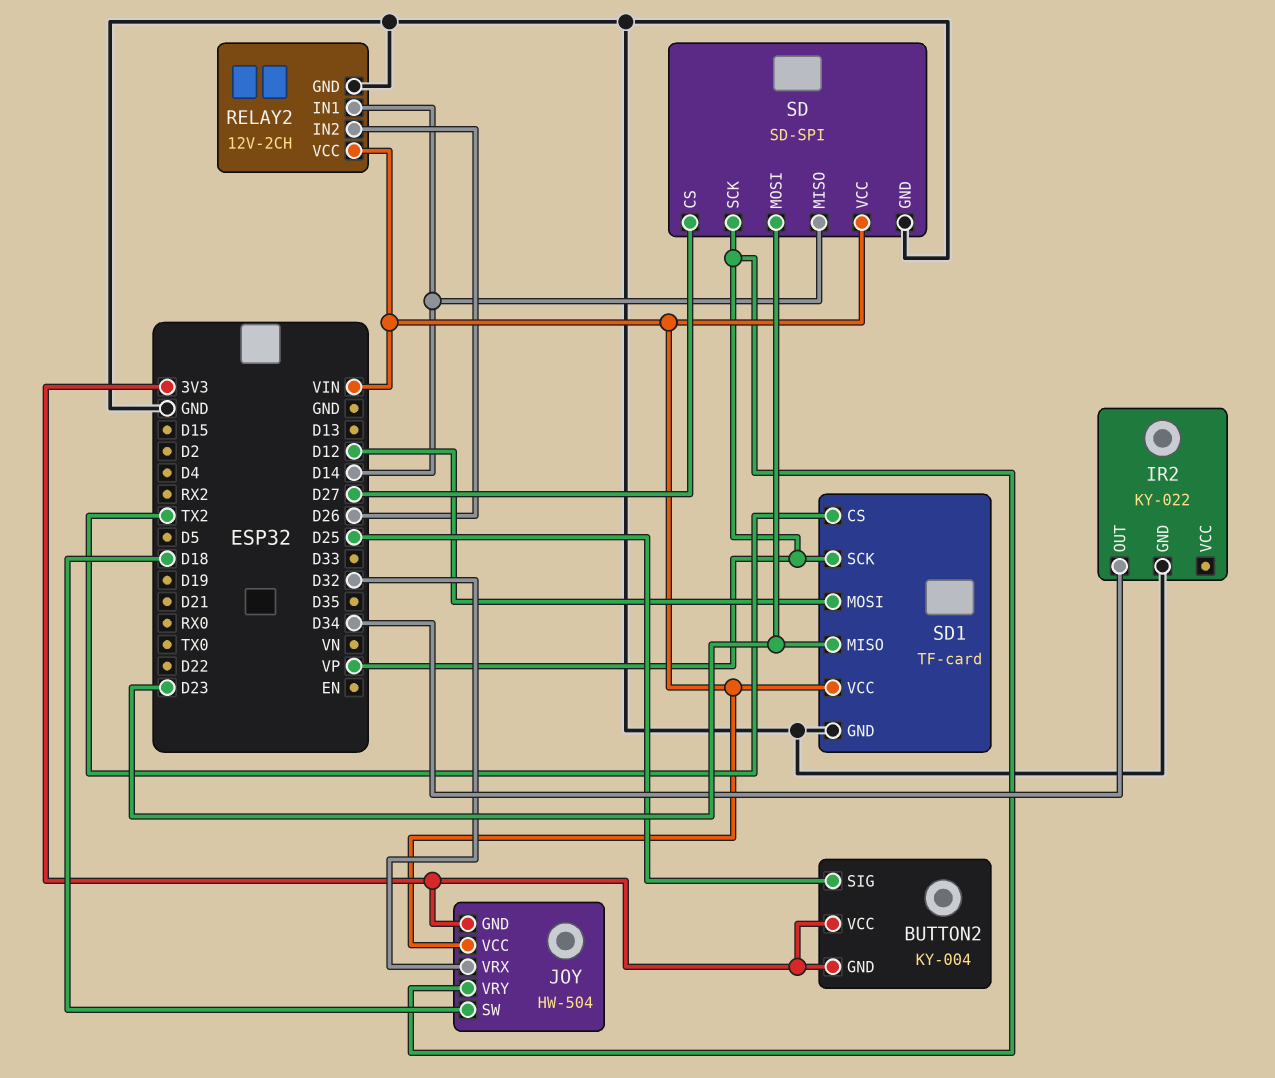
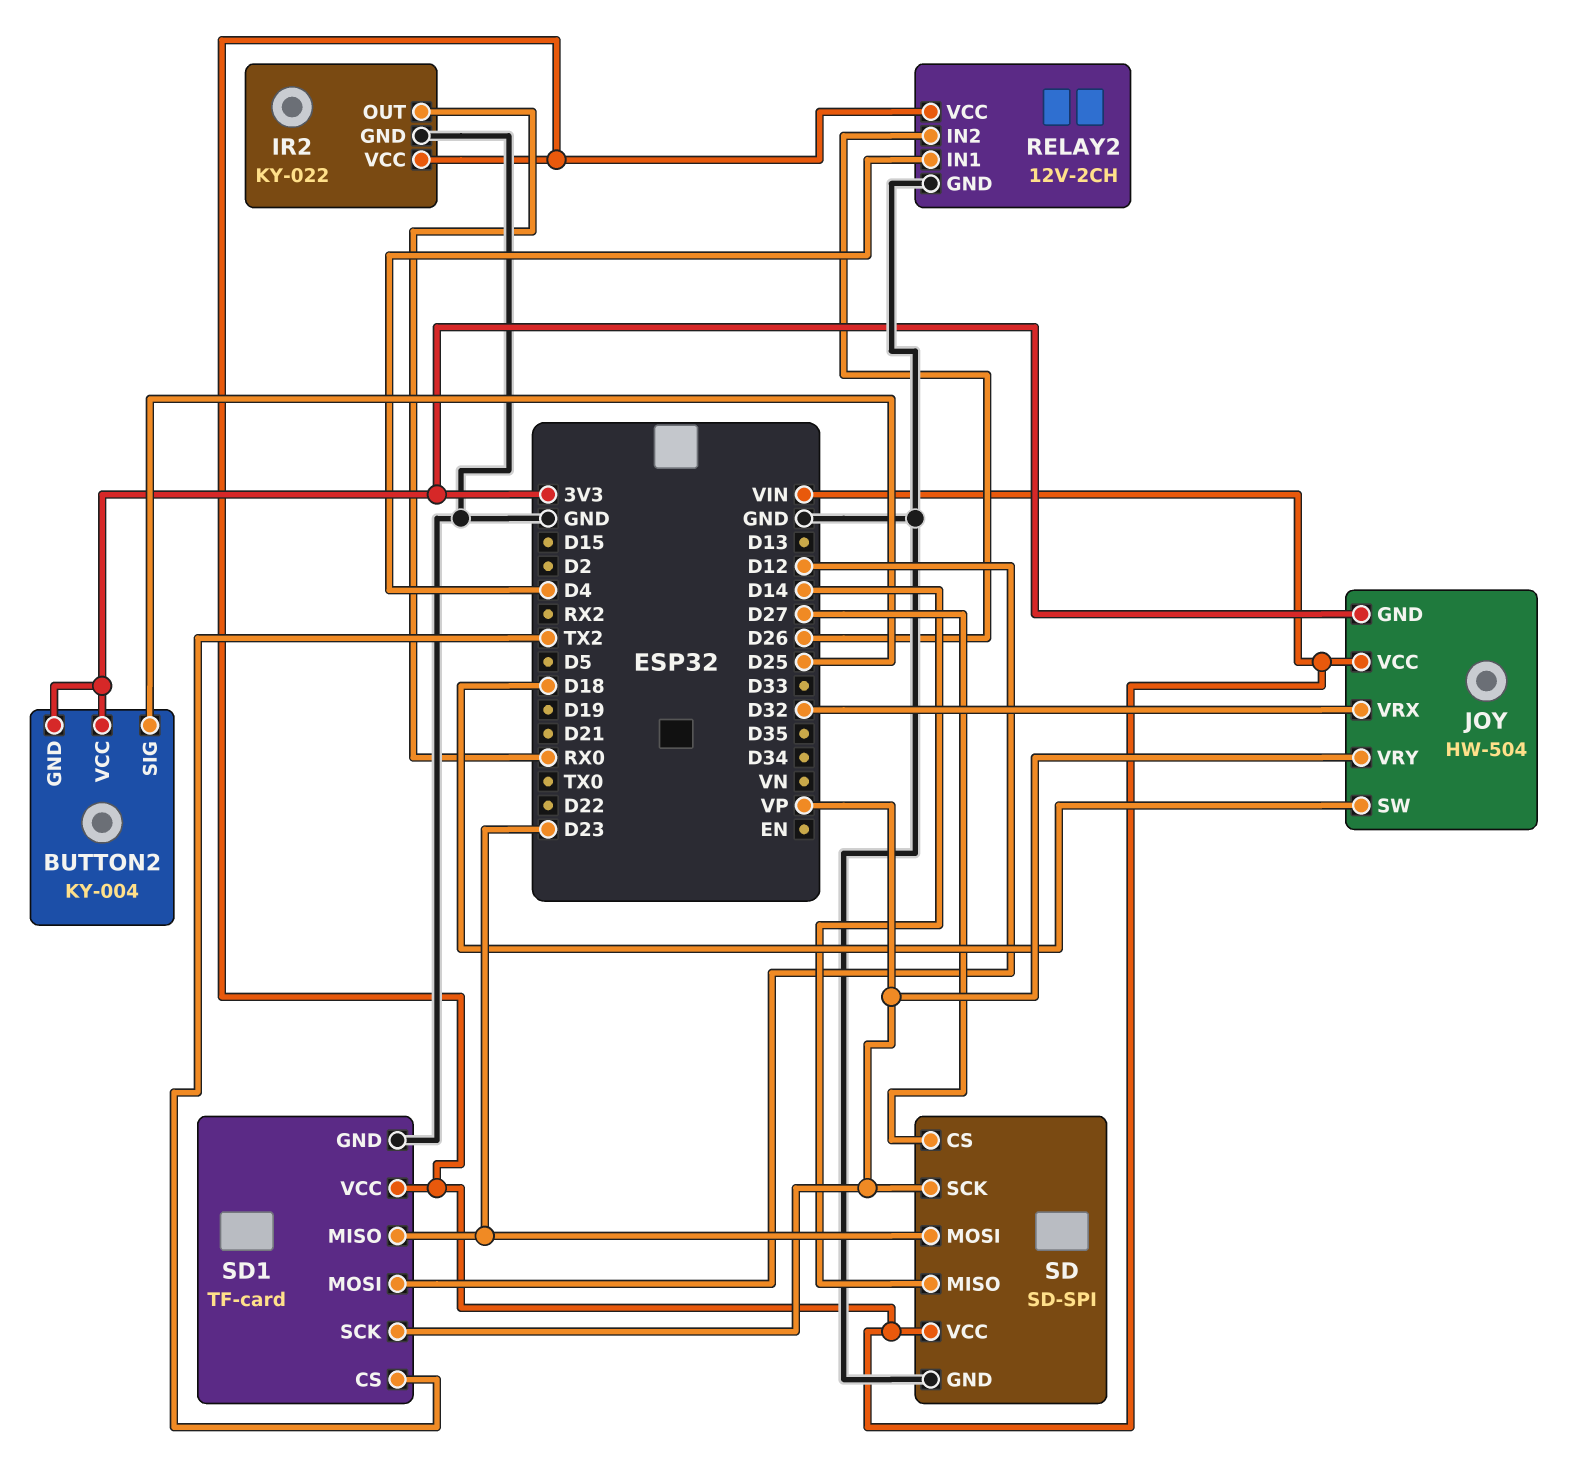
IR2 pin OUT: D34 -> RX0
IR2 pin VCC: none -> VIN
RELAY2 pin IN1: D14 -> D4

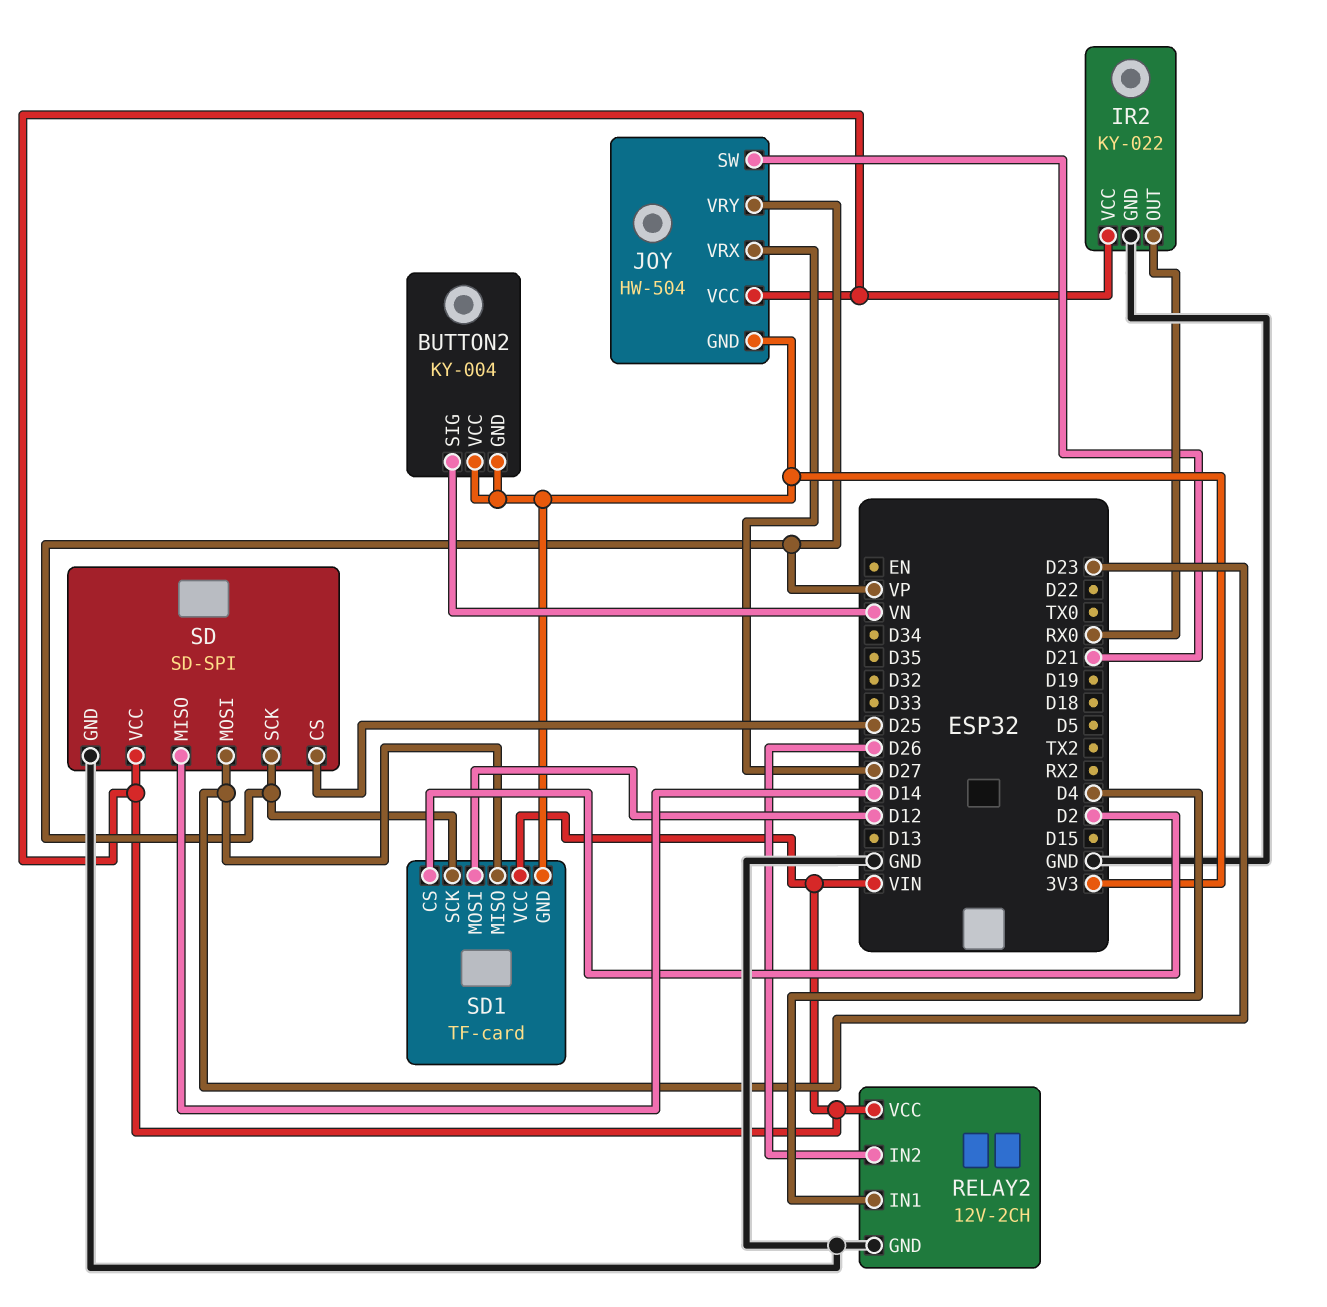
BUTTON2 pin SIG: D25 -> VN
JOY pin SW: D18 -> D21
JOY pin VRX: D32 -> D27
SD pin CS: D27 -> D25
SD1 pin CS: TX2 -> D2
SD1 pin GND: GND -> 3V3

